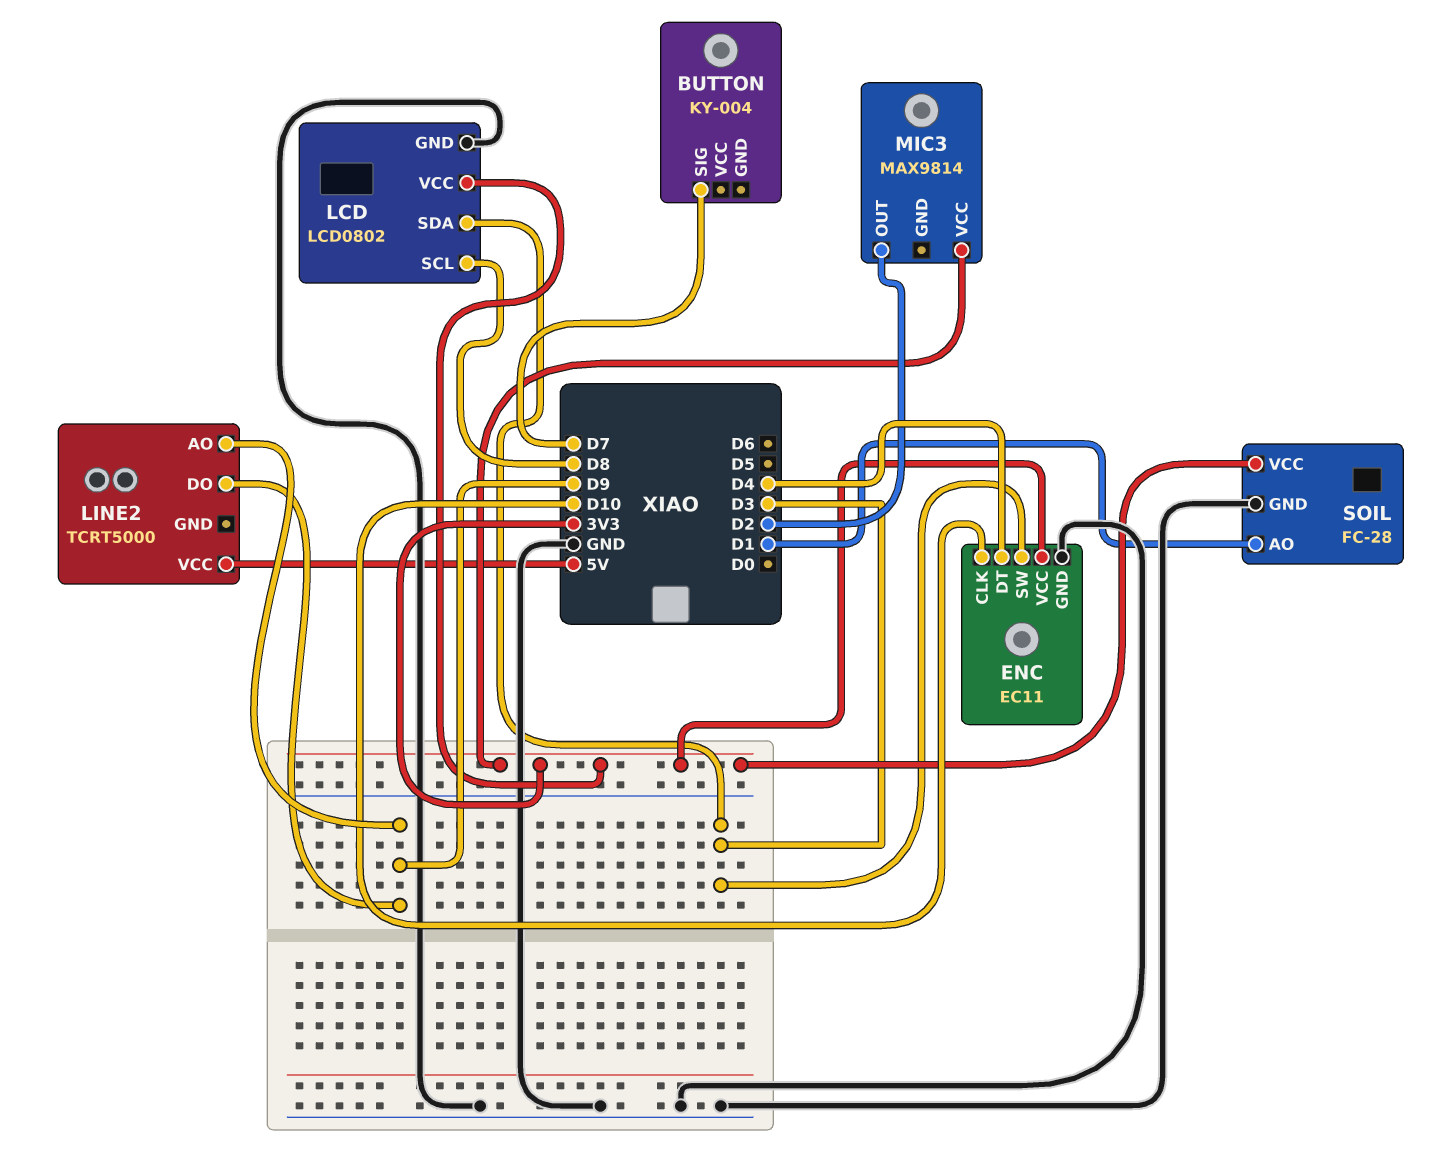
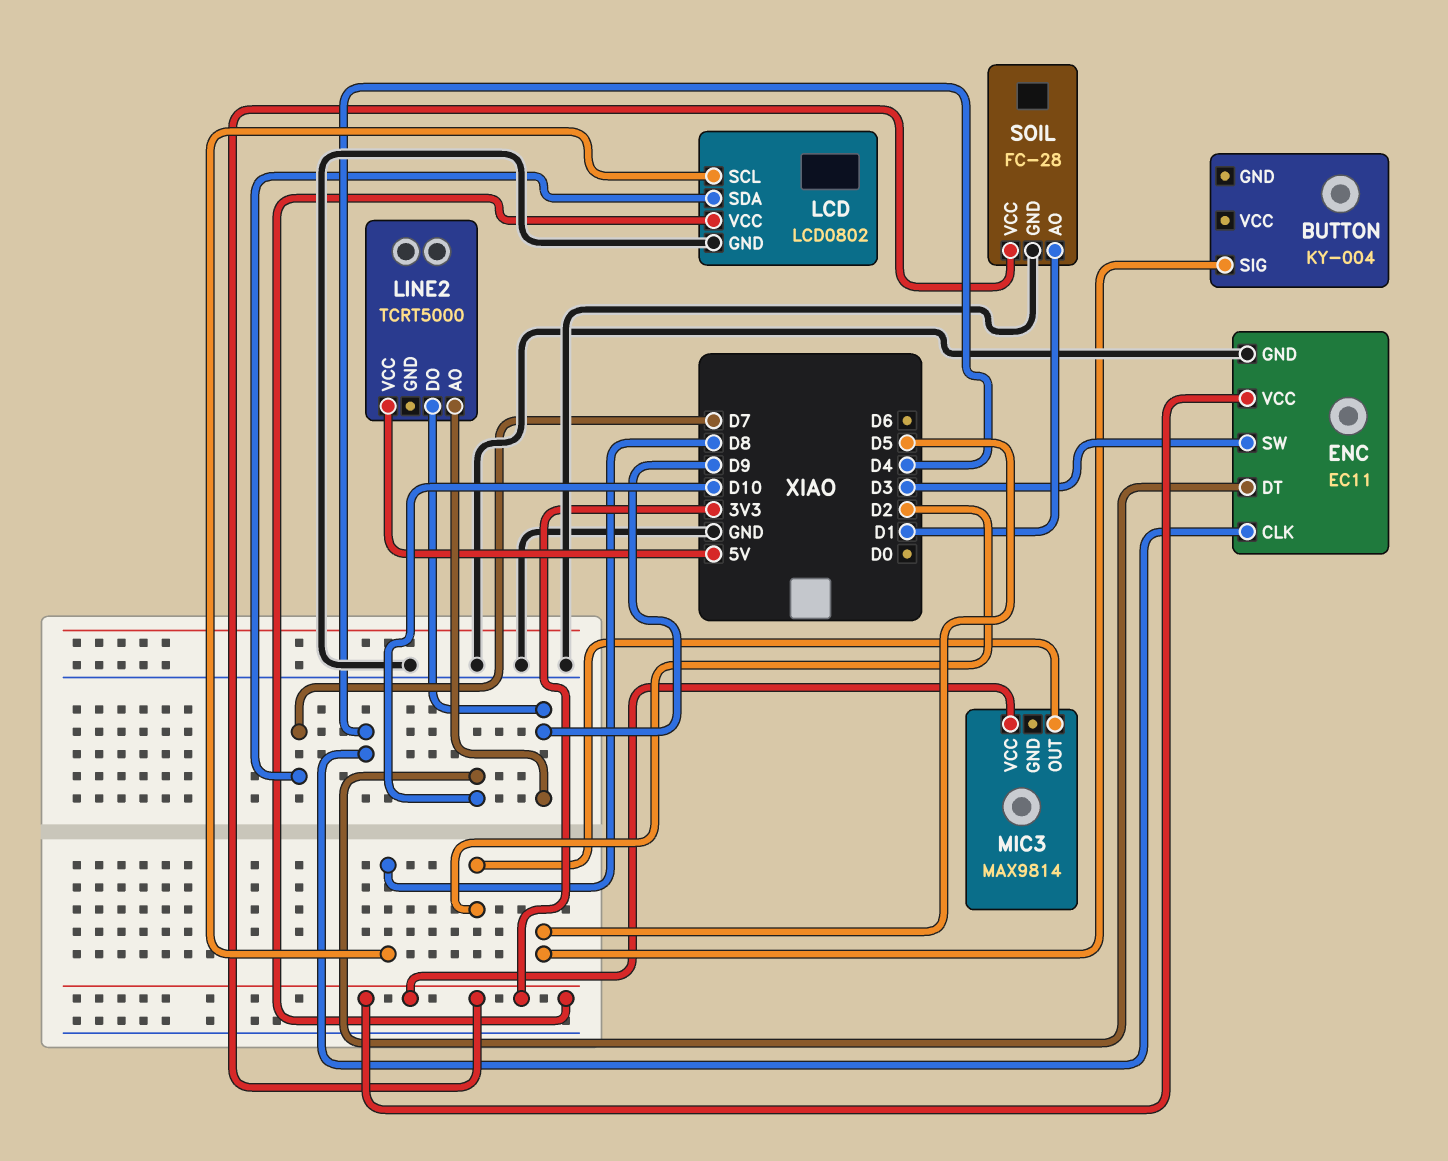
BUTTON pin SIG: D7 -> D5
ENC pin CLK: D10 -> D4
ENC pin DT: D4 -> D10
LCD pin SDA: D3 -> D7

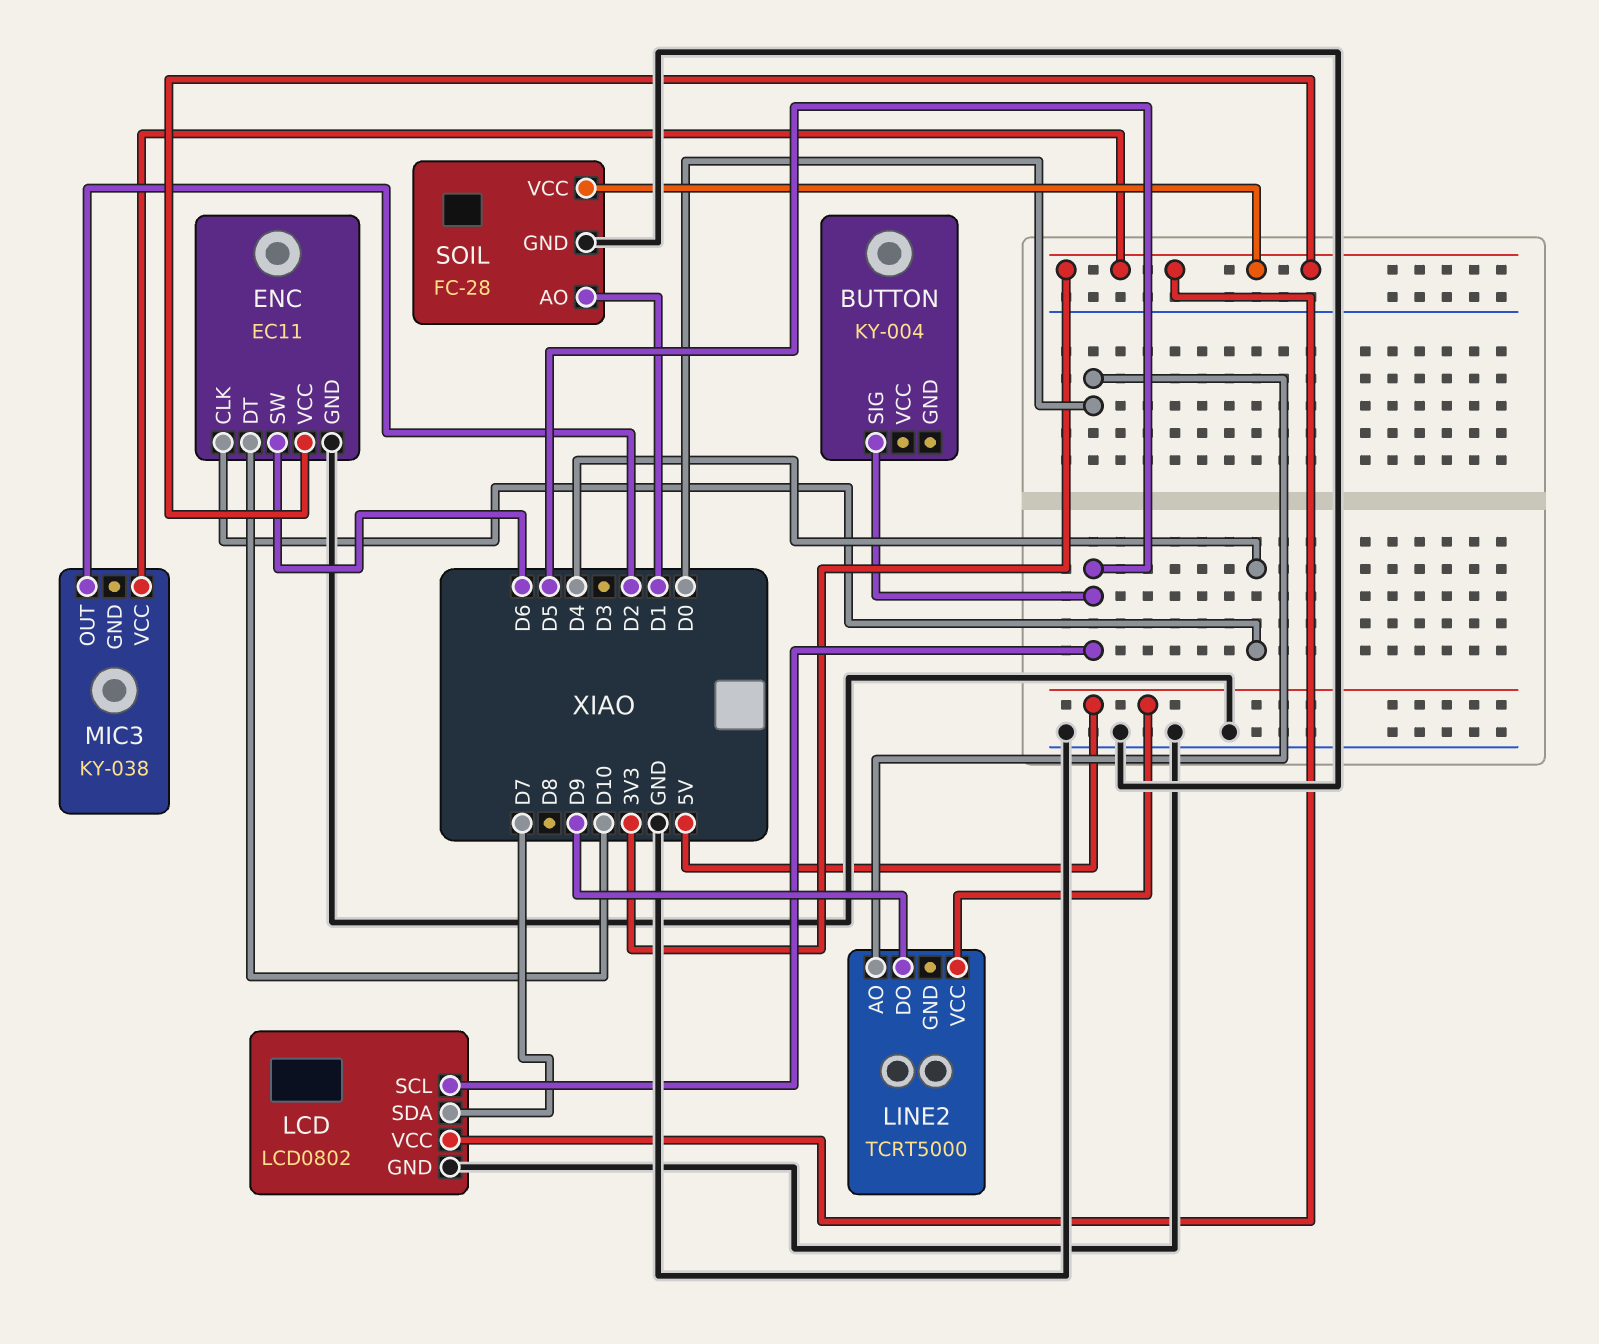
ENC pin SW: D3 -> D6
LCD pin SCL: D8 -> D5
LINE2 pin AO: D9 -> D0
MIC3: MAX9814 -> KY-038

